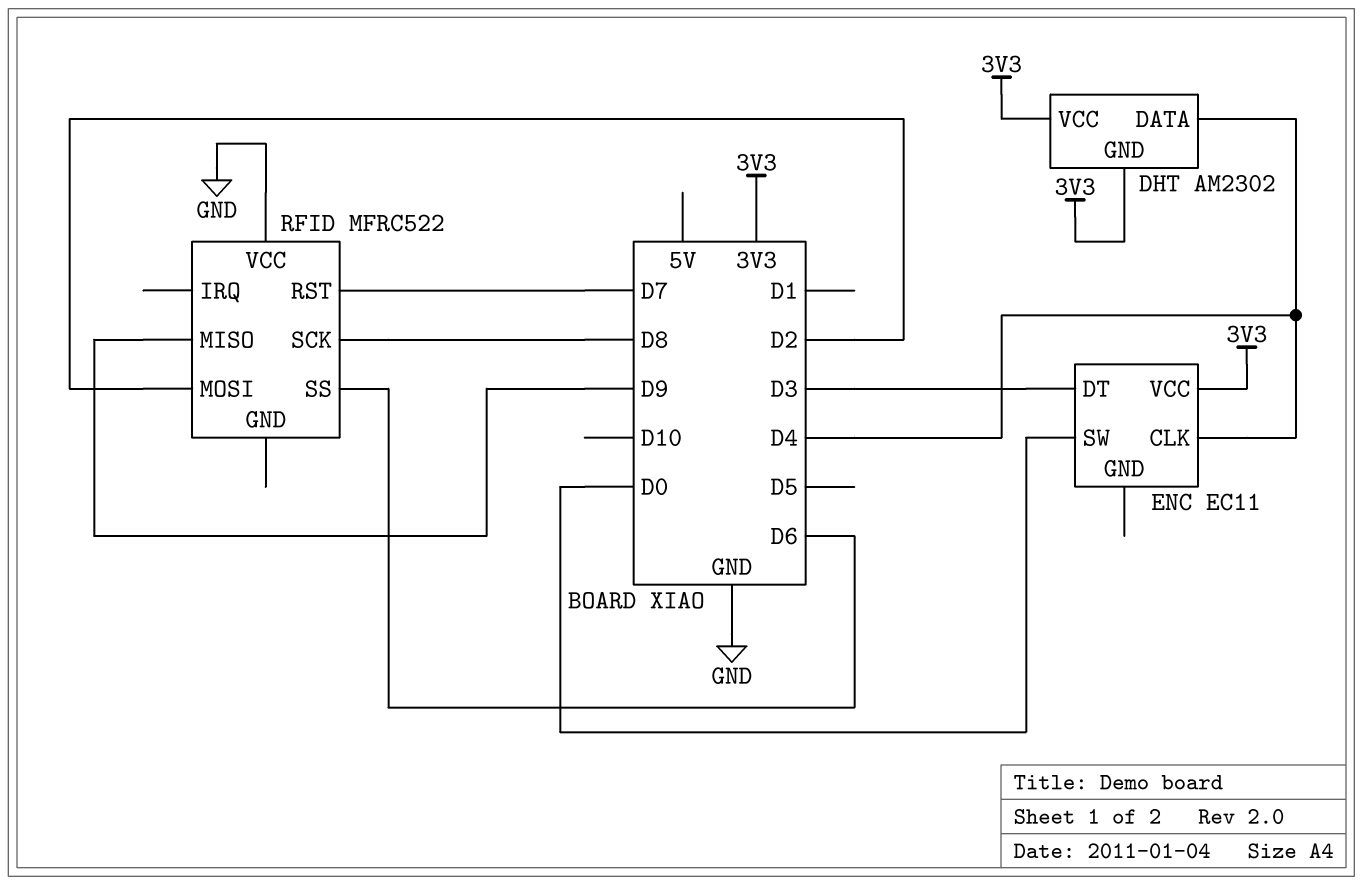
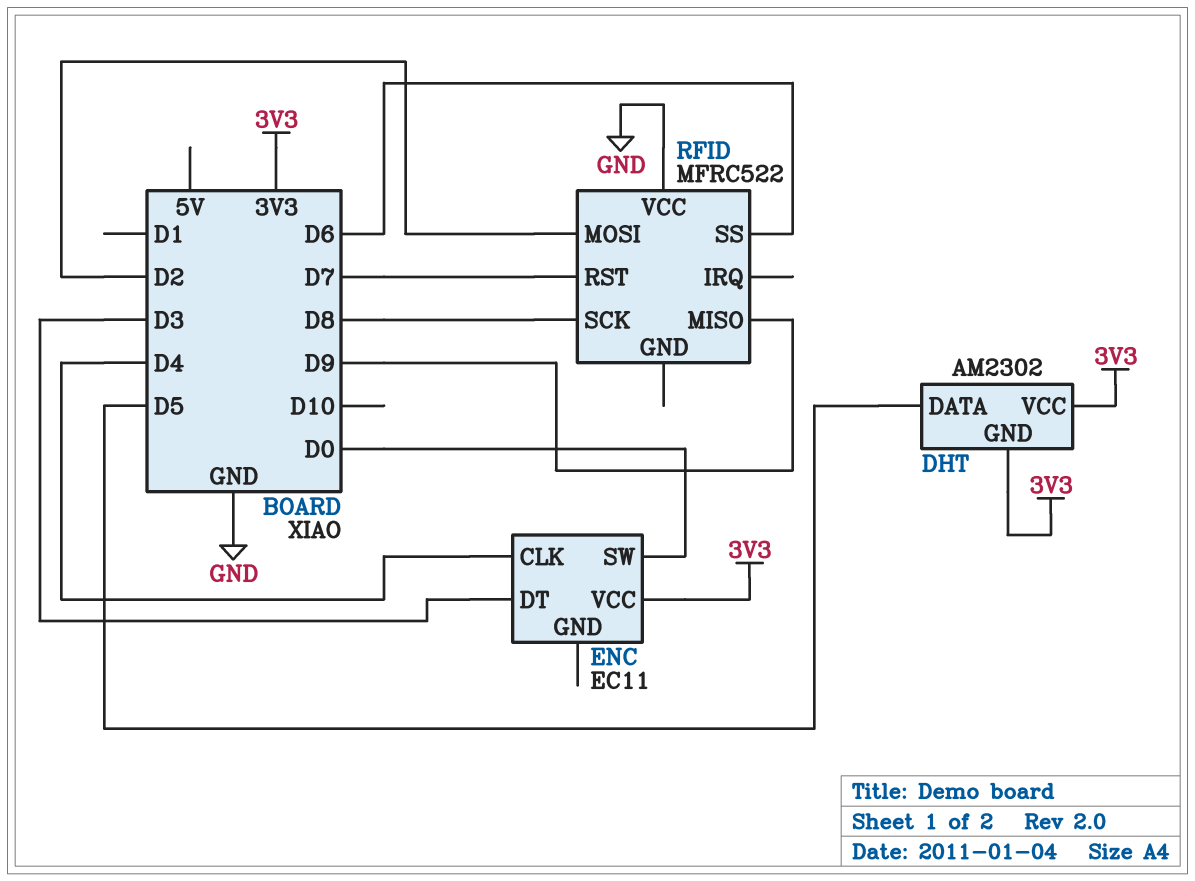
DHT pin DATA: D4 -> D5

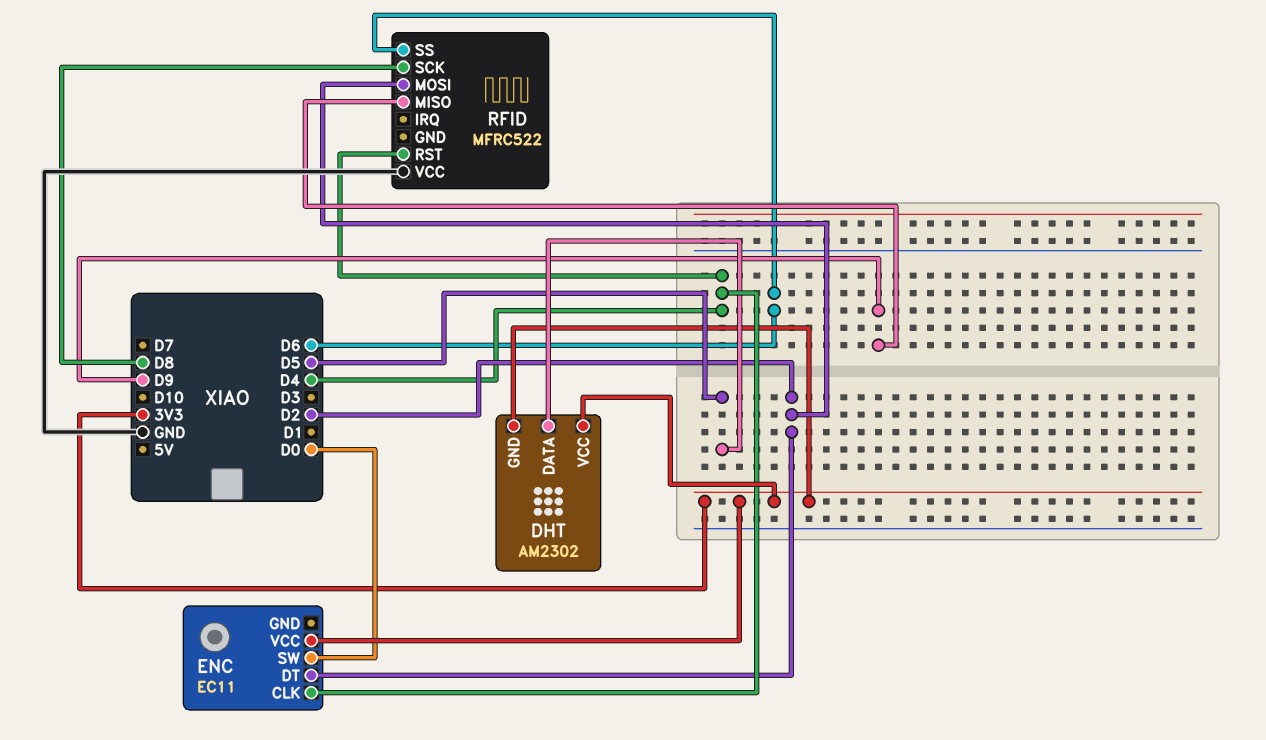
ENC pin DT: D3 -> D2
RFID pin RST: D7 -> D4

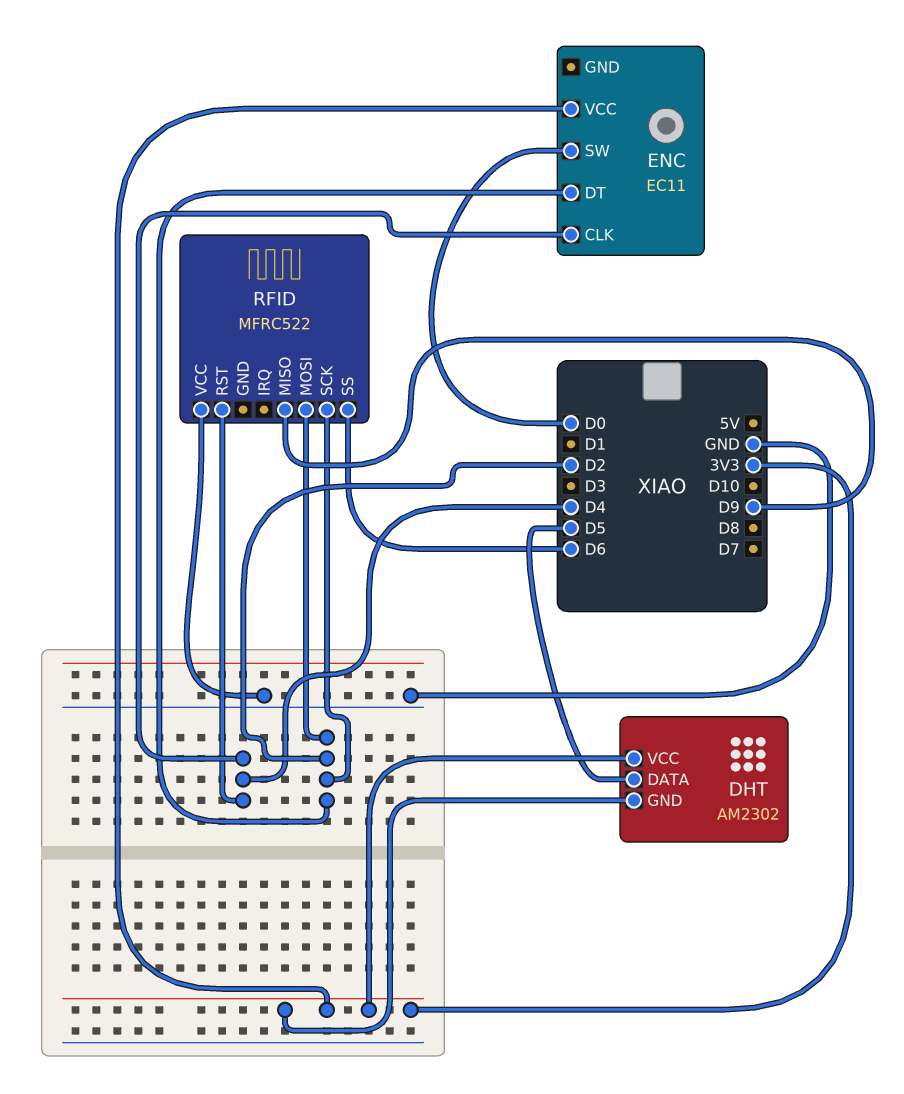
RFID pin SCK: D8 -> D2

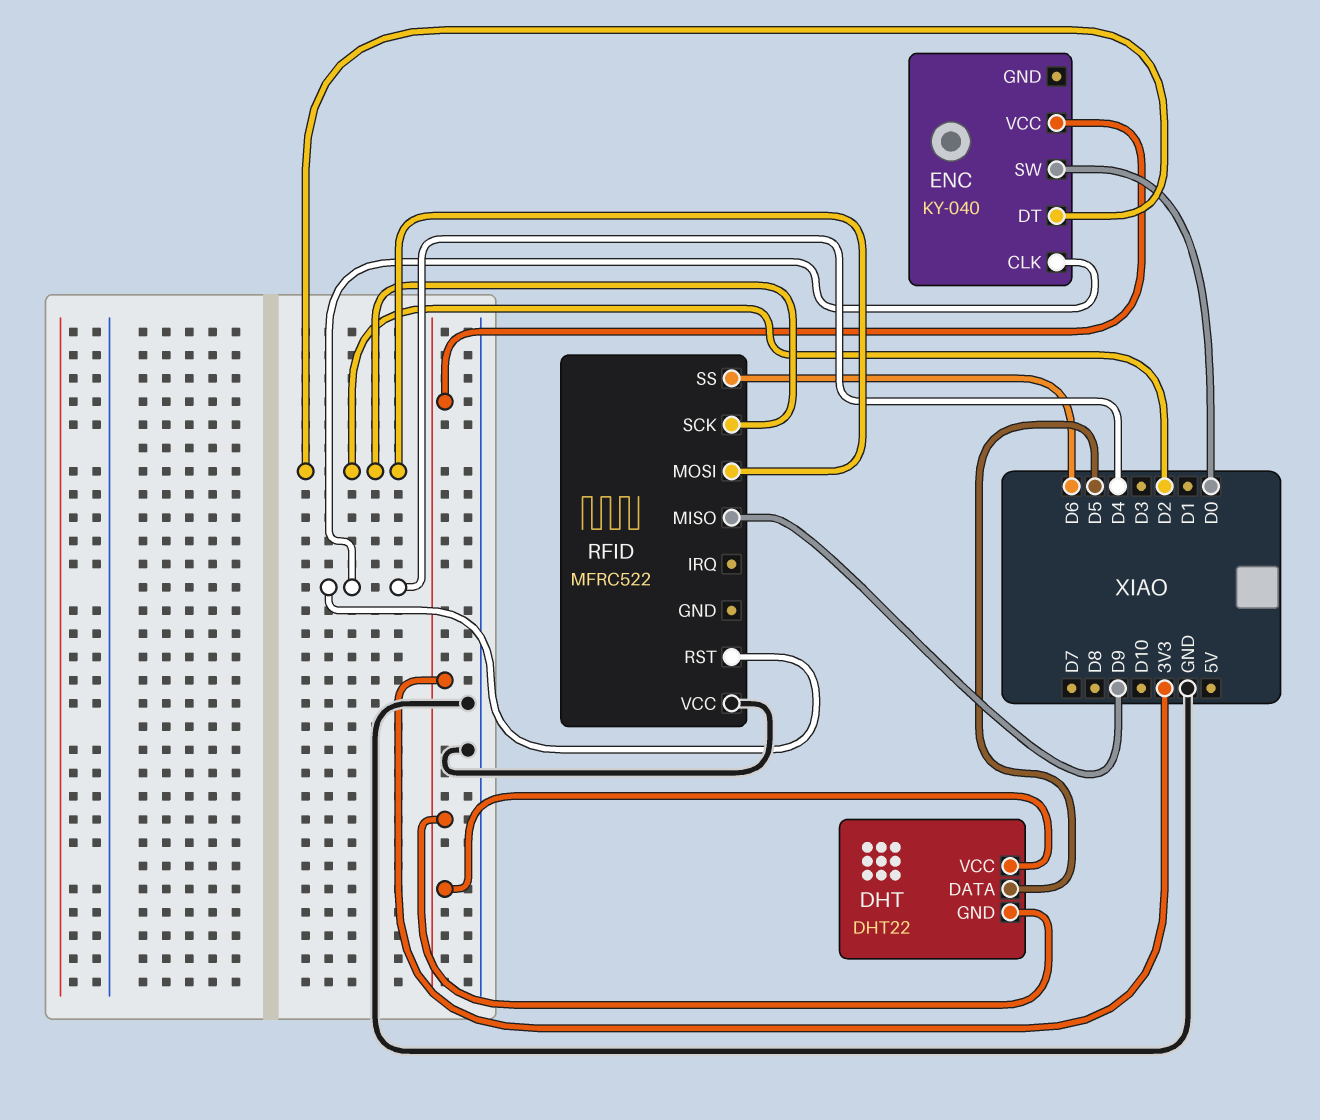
DHT: AM2302 -> DHT22
ENC: EC11 -> KY-040

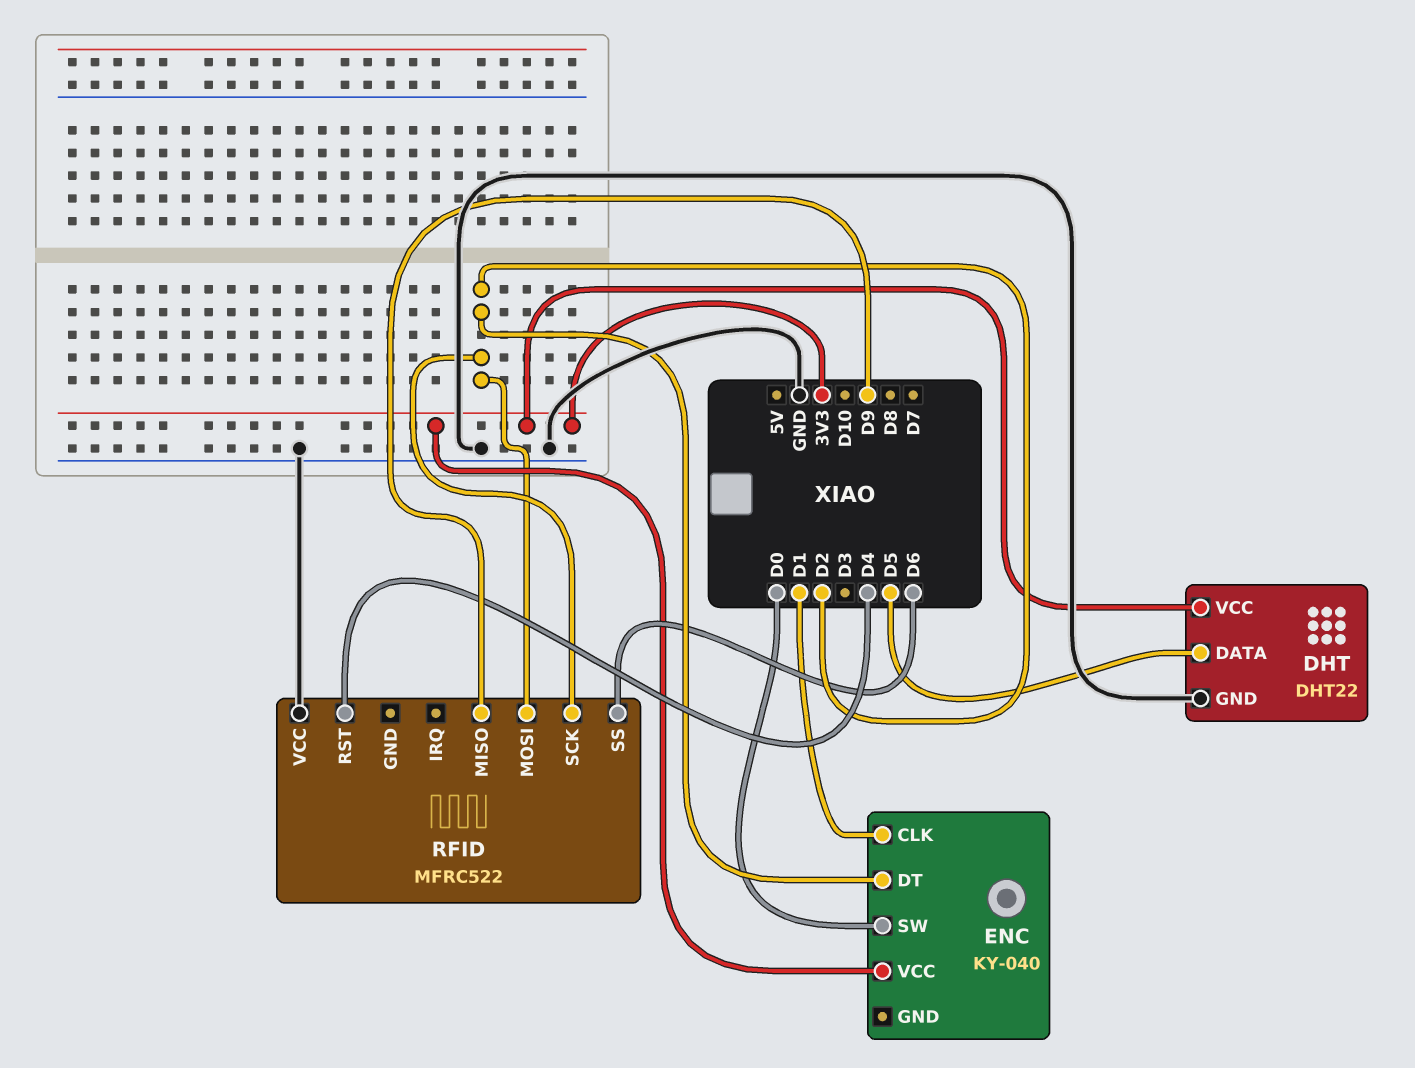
DHT pin GND: 3V3 -> GND
ENC pin CLK: D4 -> D1

